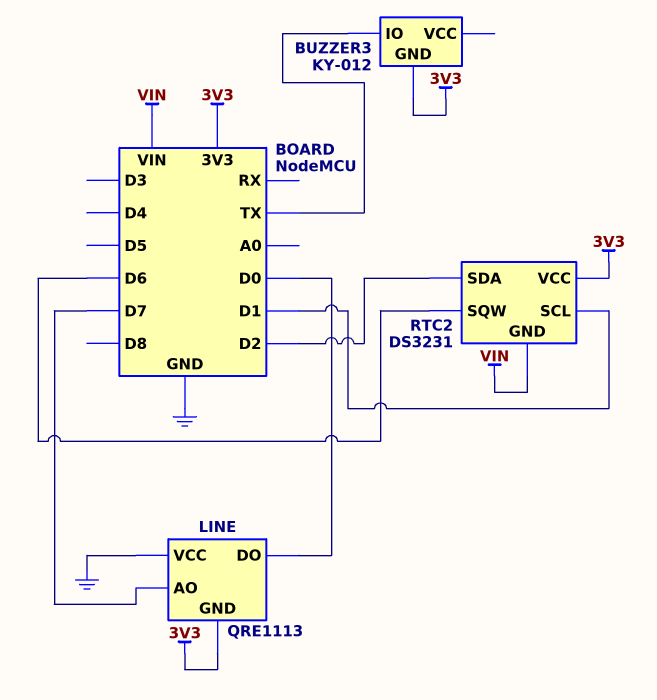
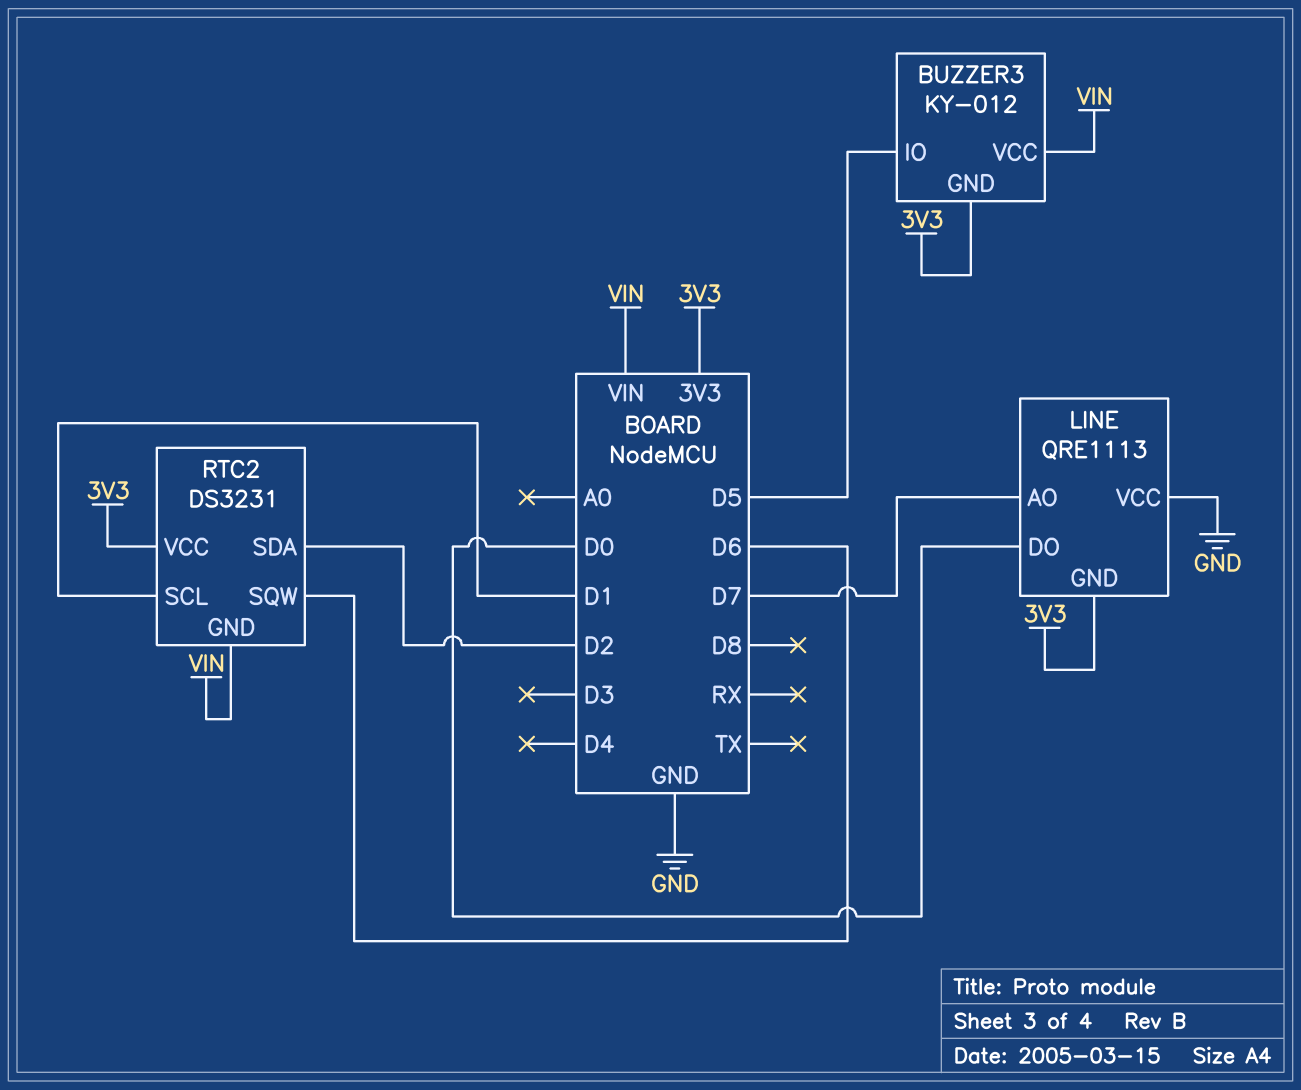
BUZZER3 pin IO: TX -> D5
BUZZER3 pin VCC: none -> VIN

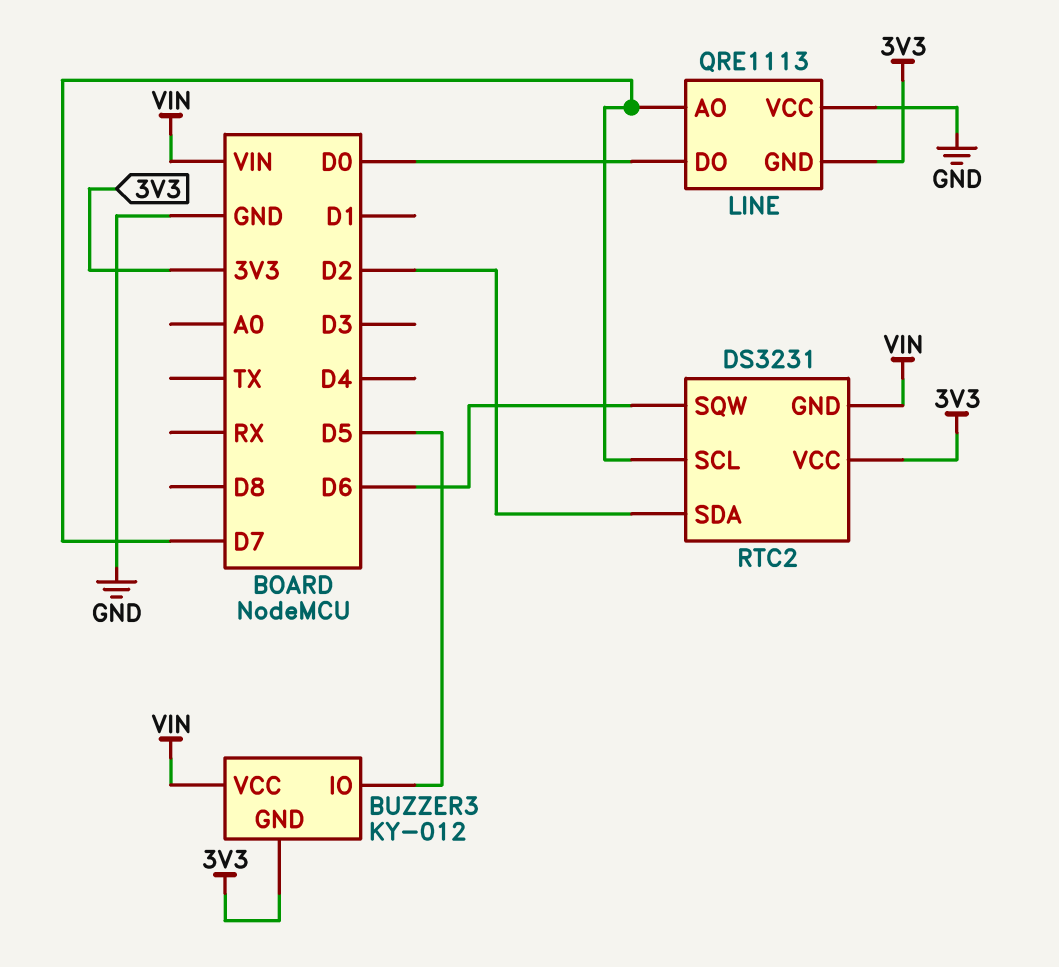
RTC2 pin SCL: D1 -> D7

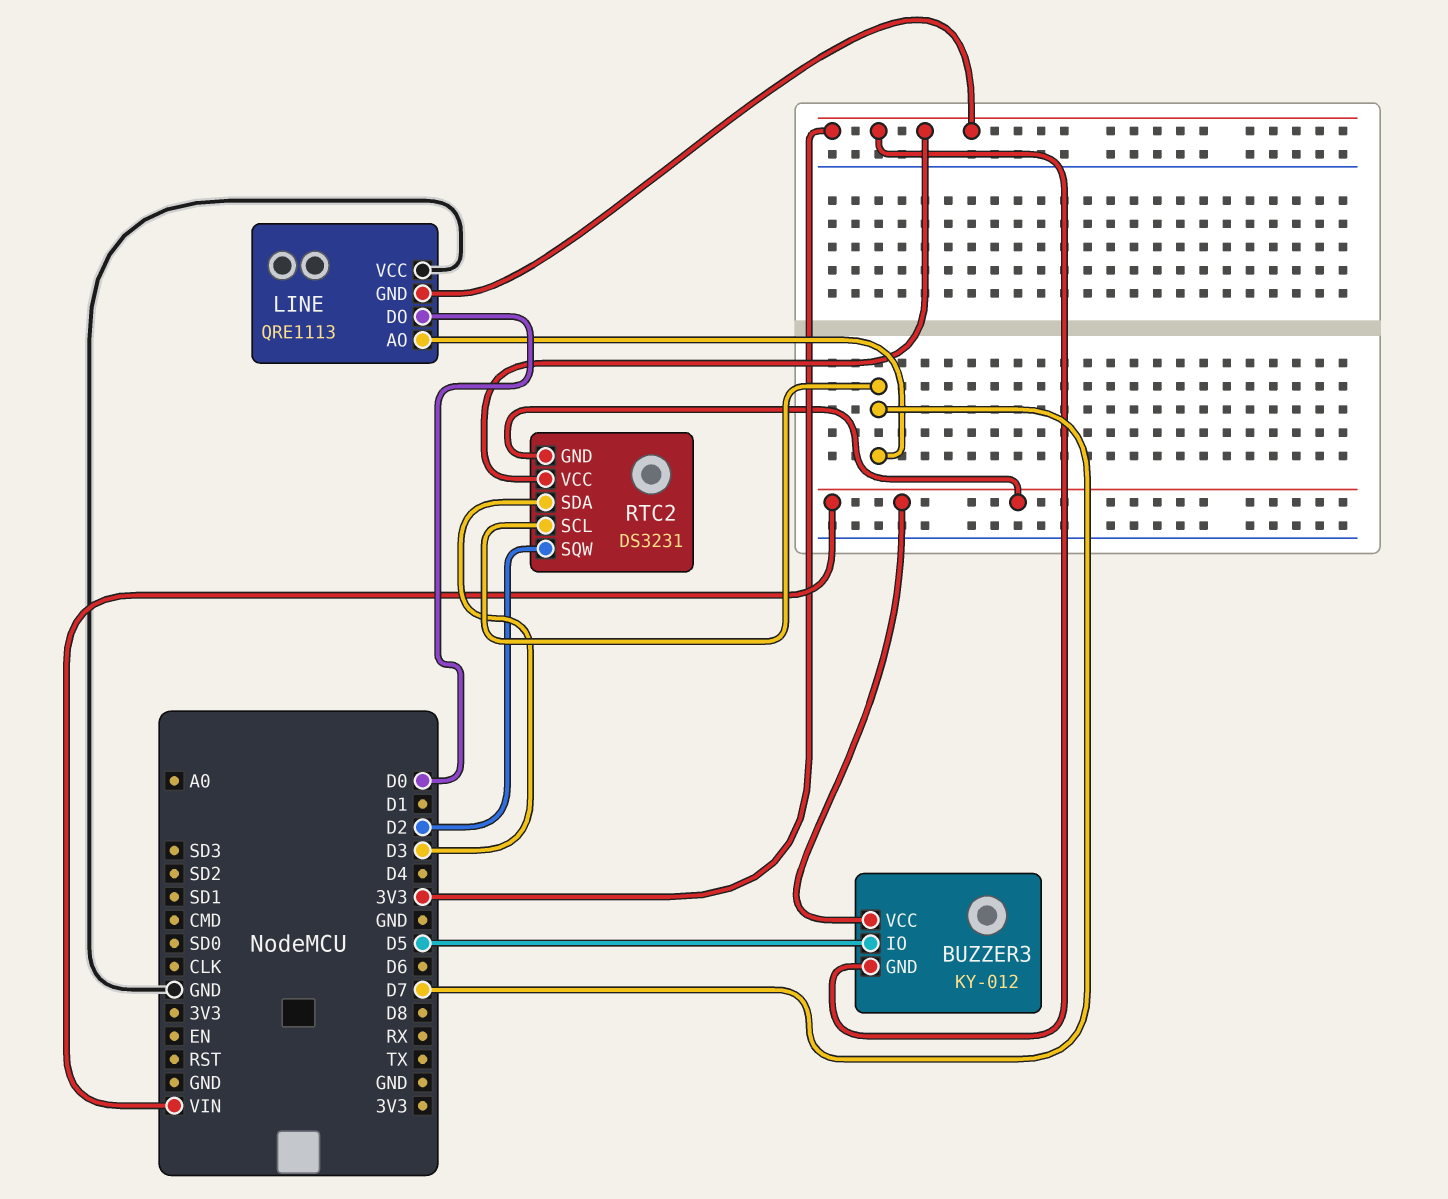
RTC2 pin SDA: D2 -> D3
RTC2 pin SQW: D6 -> D2

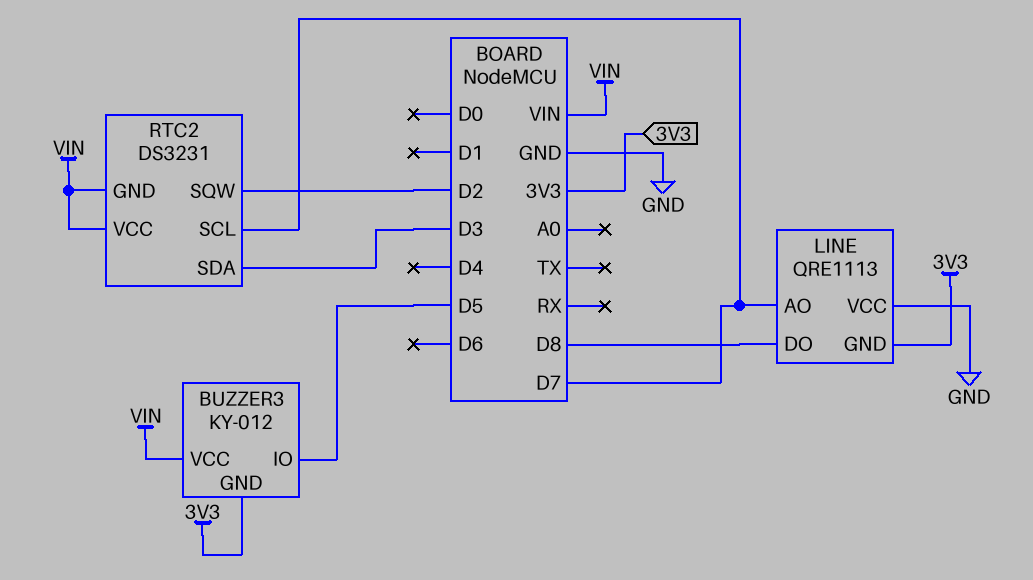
LINE pin DO: D0 -> D8
RTC2 pin VCC: 3V3 -> VIN

